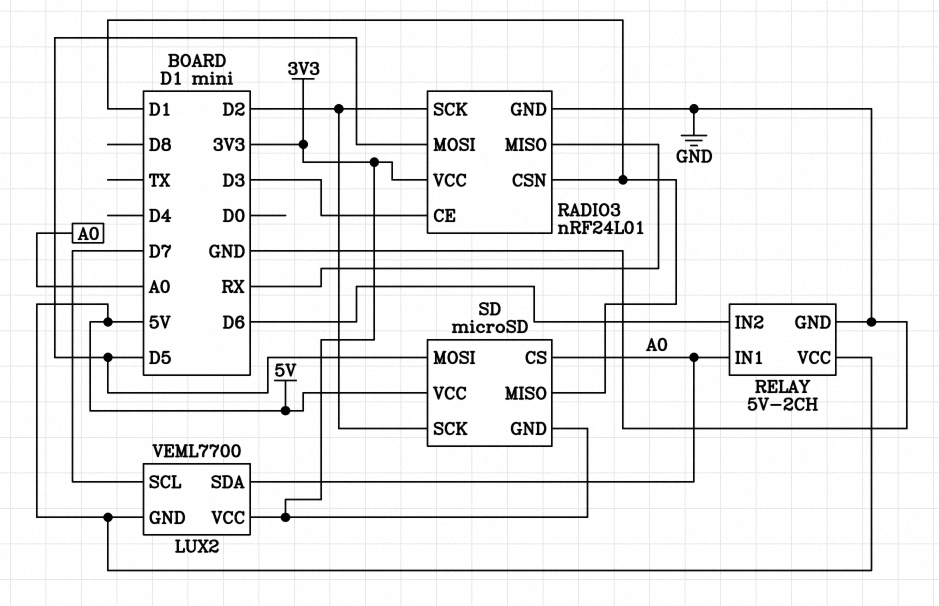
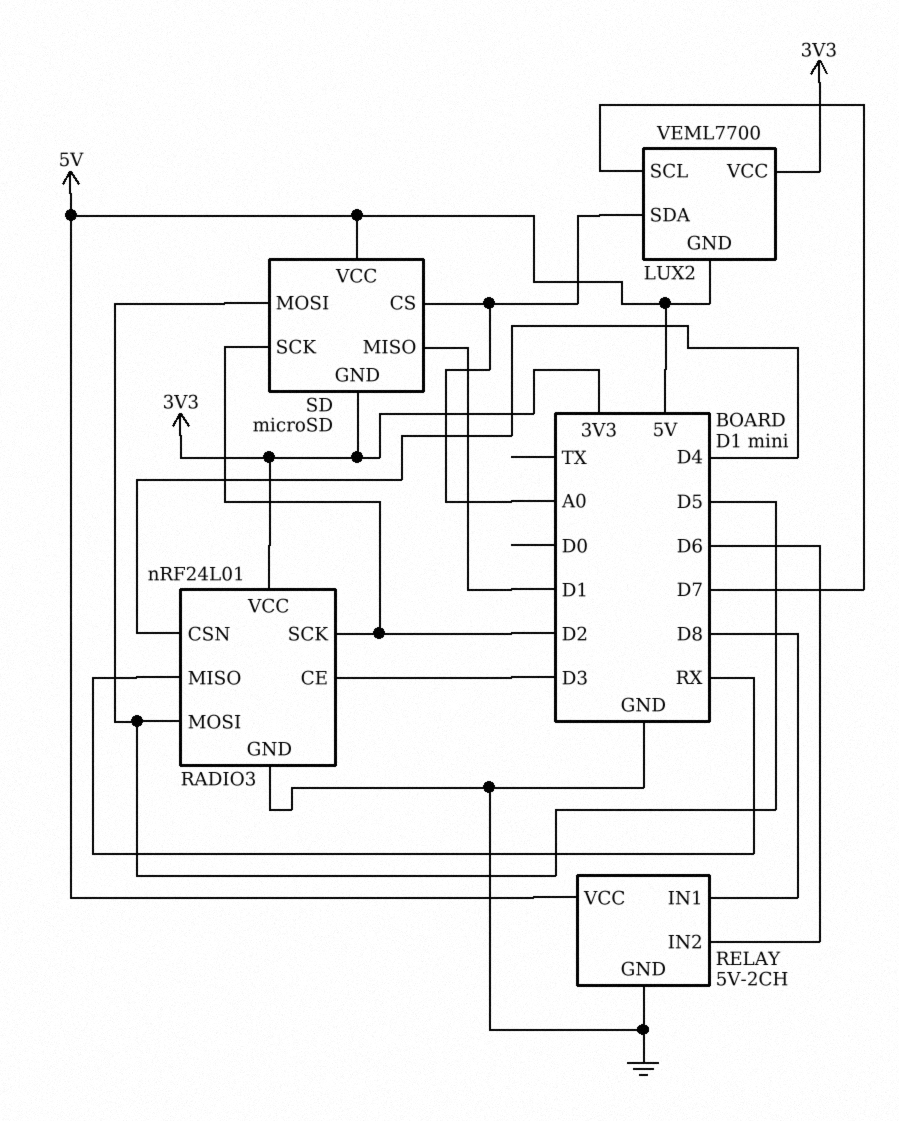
RADIO3 pin CSN: D1 -> D4
RELAY pin IN1: A0 -> D8

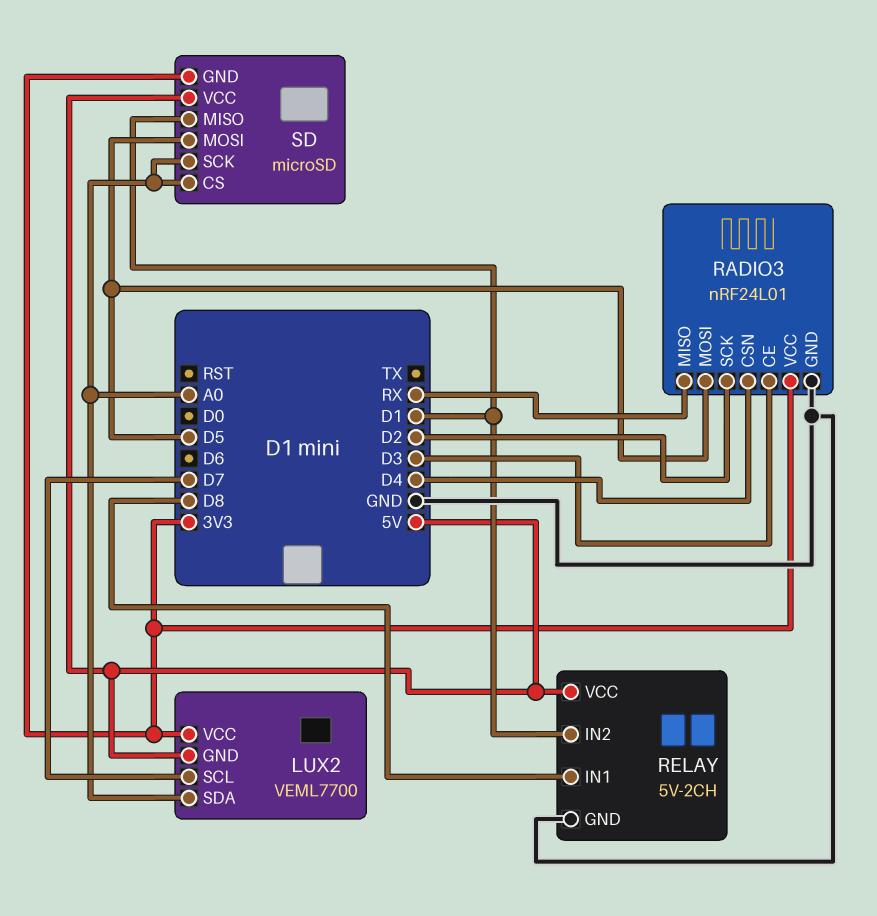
RELAY pin IN2: D6 -> D1
SD pin SCK: D2 -> A0

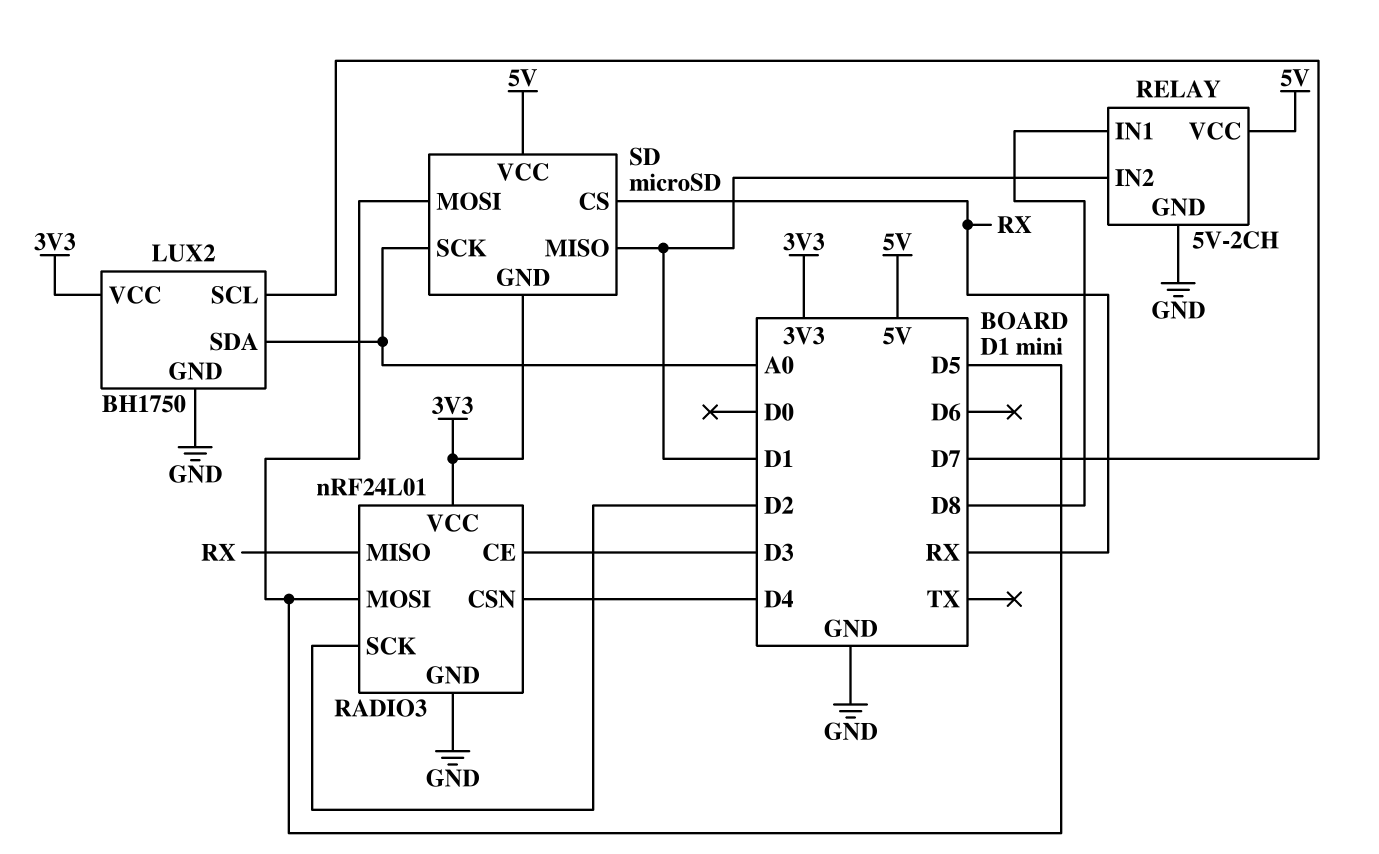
LUX2: VEML7700 -> BH1750
LUX2 pin GND: 5V -> GND
SD pin CS: A0 -> RX

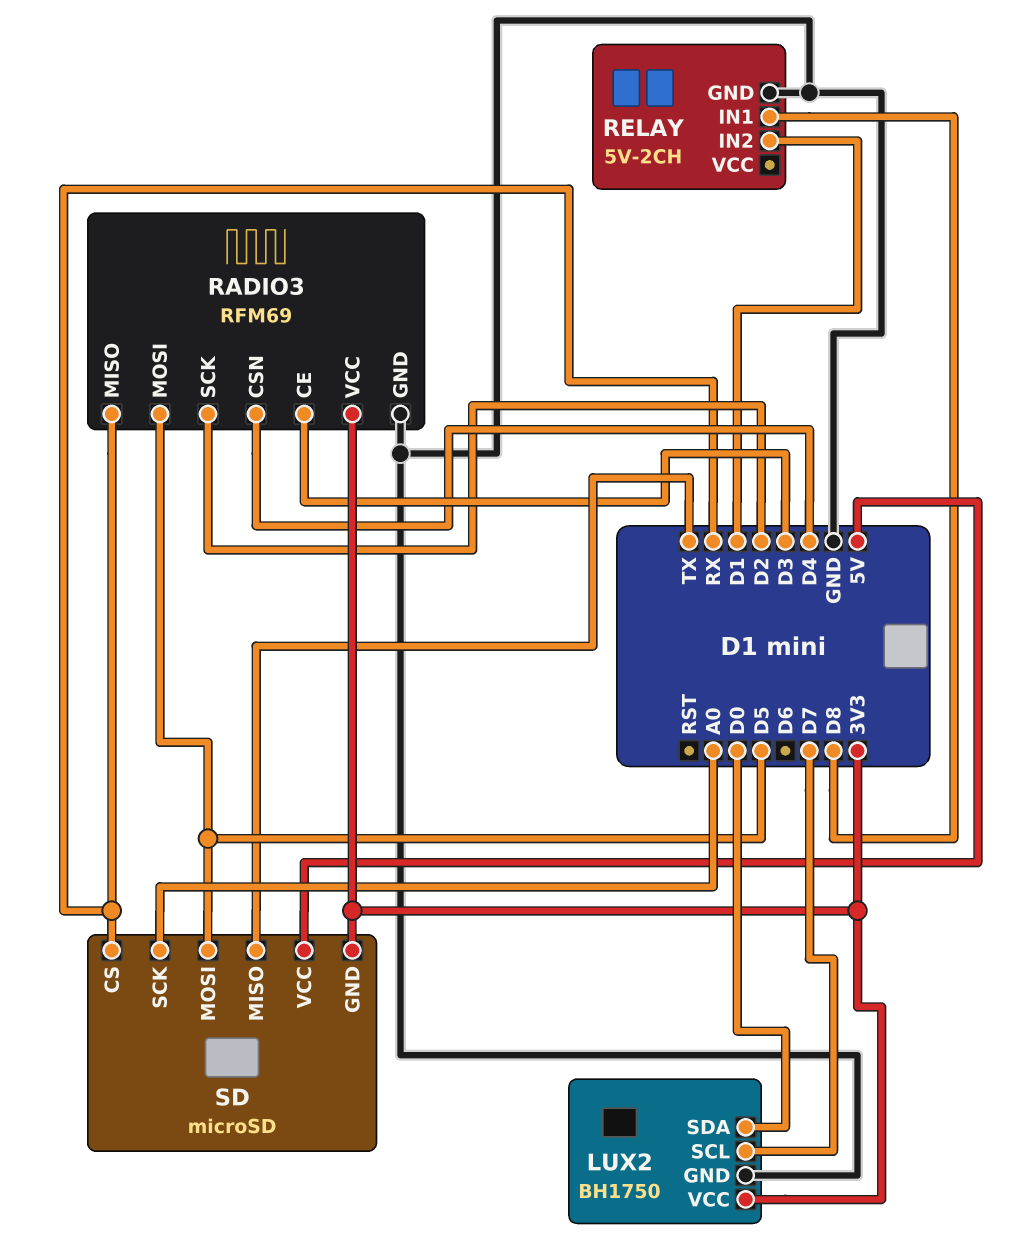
LUX2 pin SDA: A0 -> D0
RADIO3: nRF24L01 -> RFM69
RELAY pin VCC: 5V -> none
SD pin MISO: D1 -> TX

